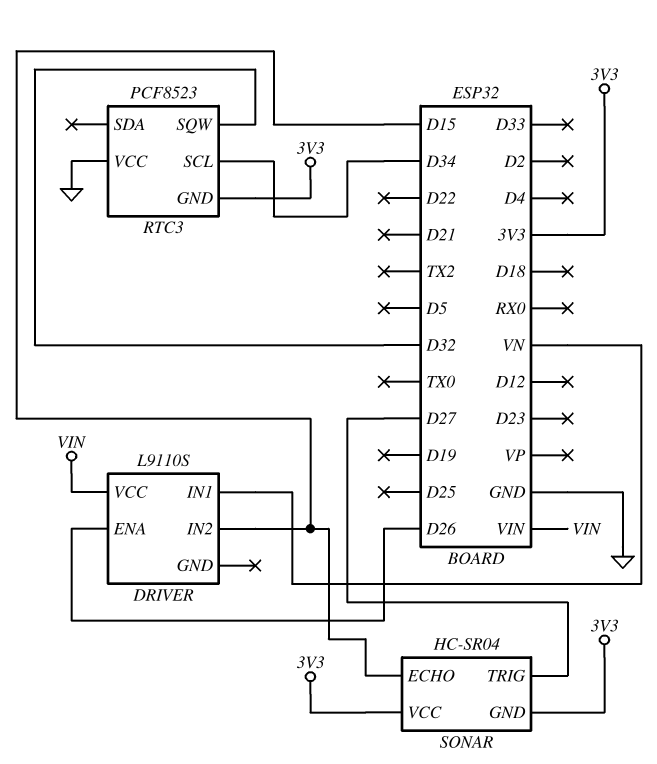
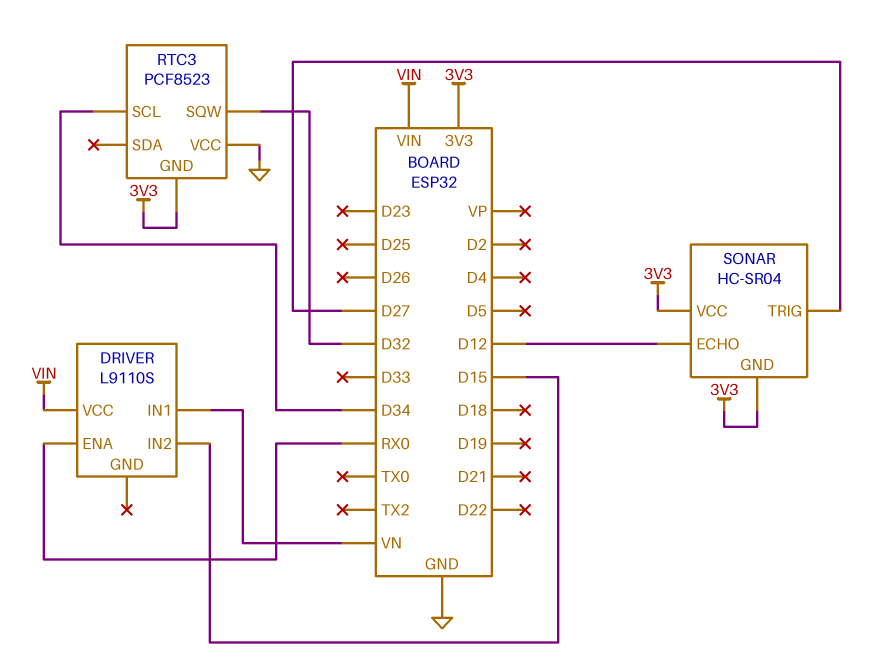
DRIVER pin ENA: D26 -> RX0
SONAR pin ECHO: D15 -> D12

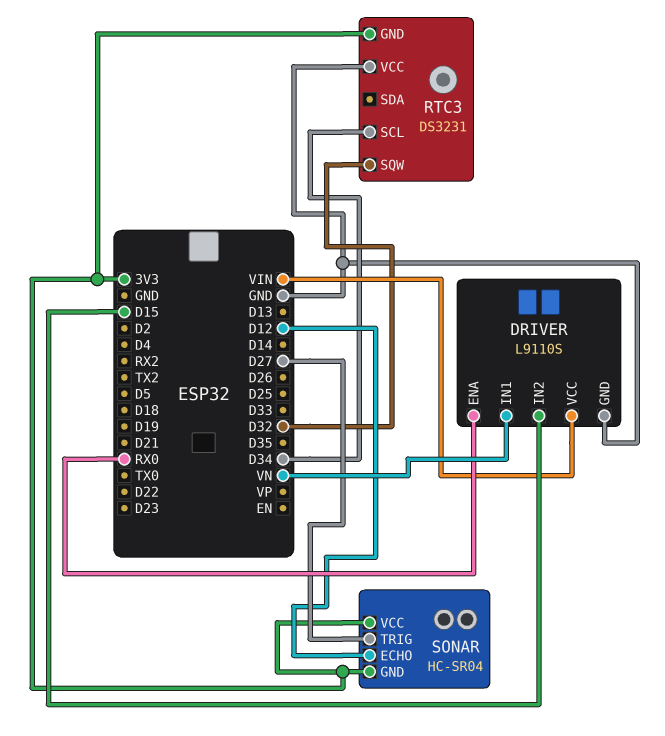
DRIVER pin GND: none -> GND
RTC3: PCF8523 -> DS3231

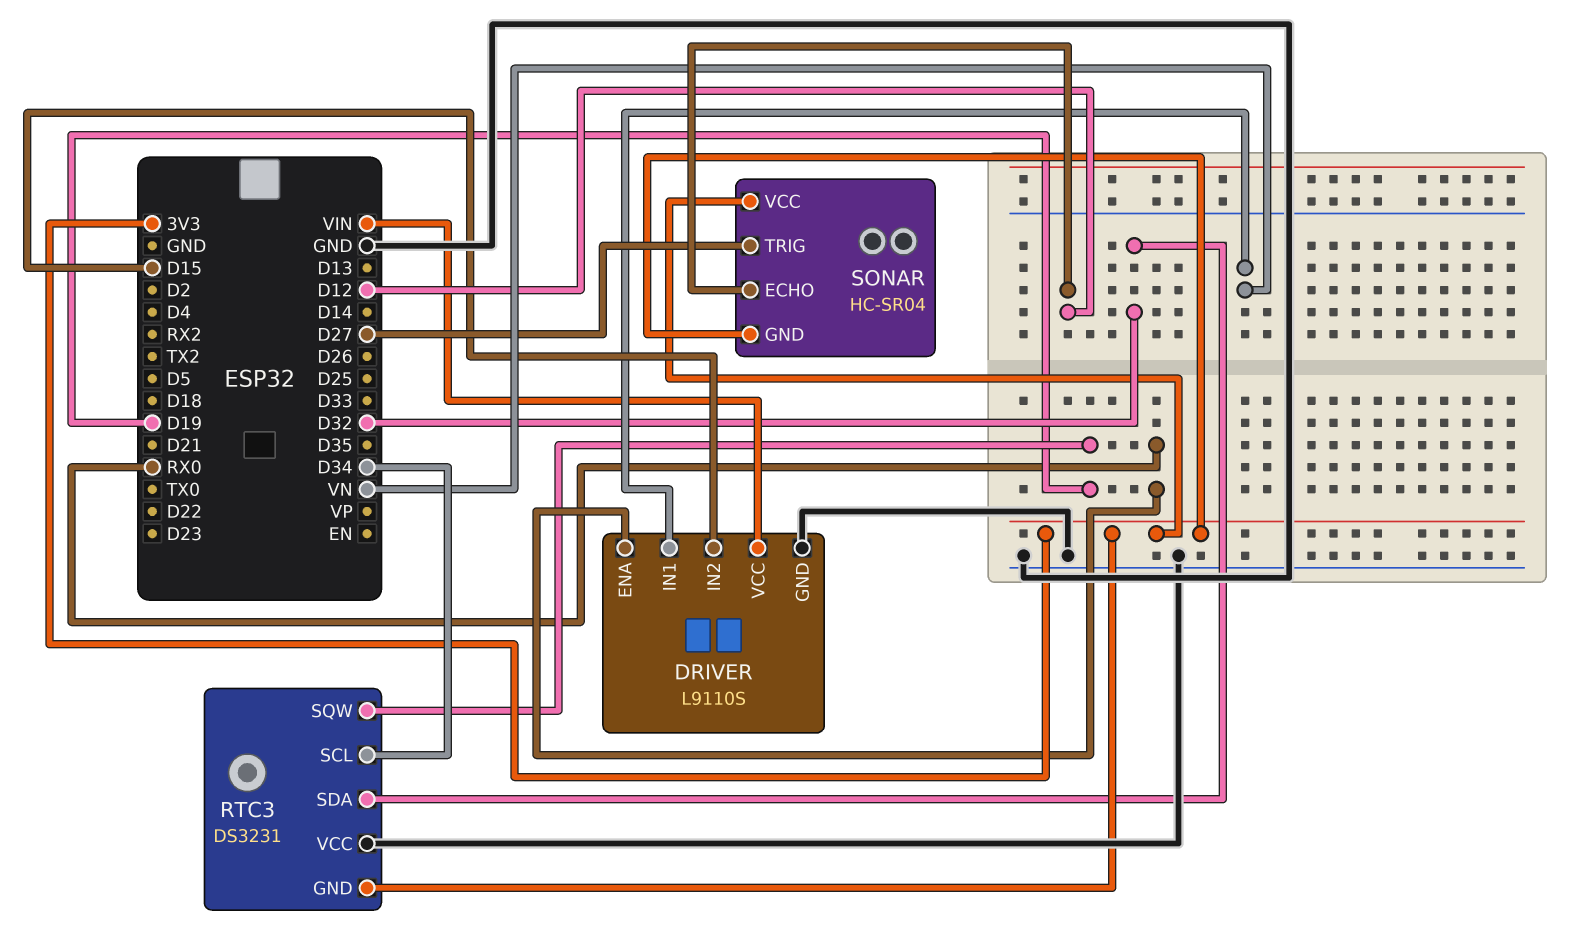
RTC3 pin SDA: none -> D32
RTC3 pin SQW: D32 -> D19

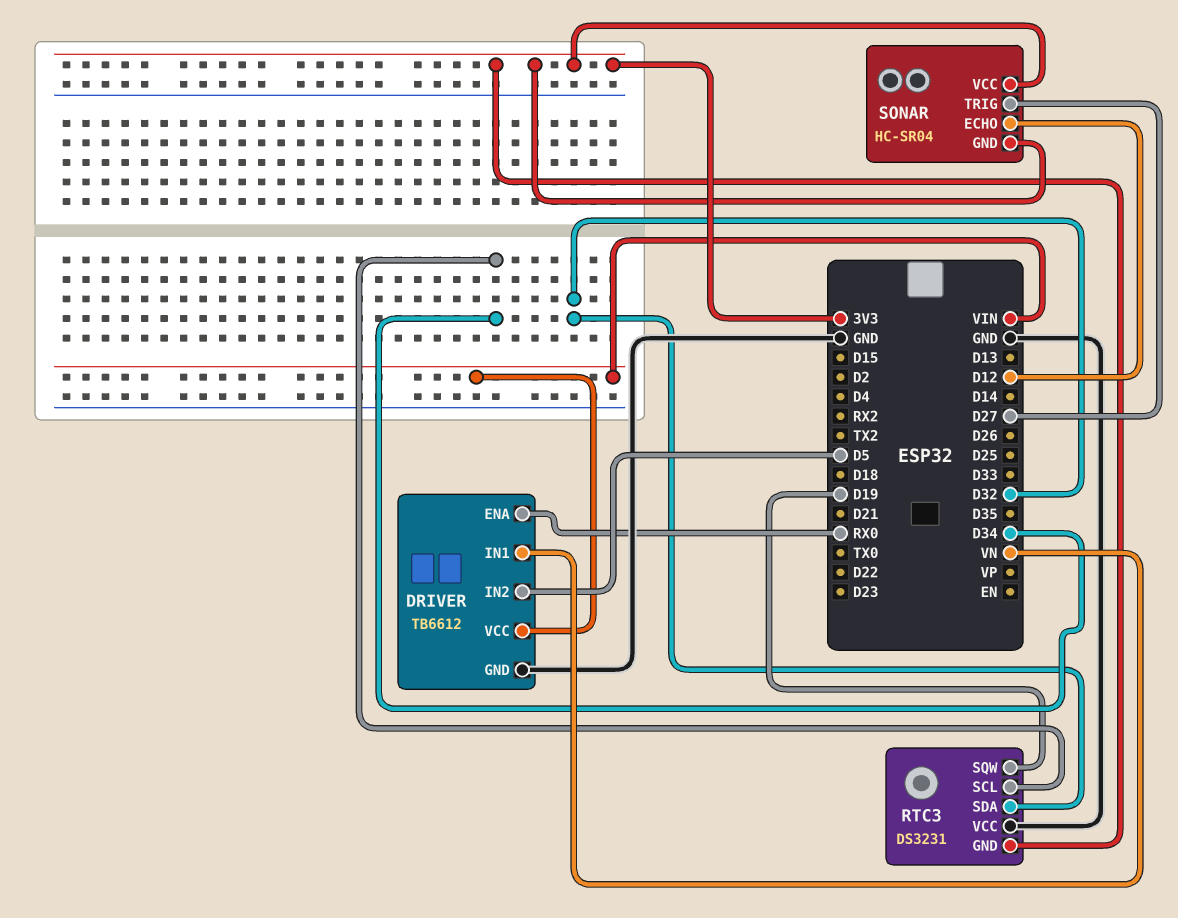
DRIVER: L9110S -> TB6612
DRIVER pin IN2: D15 -> D5

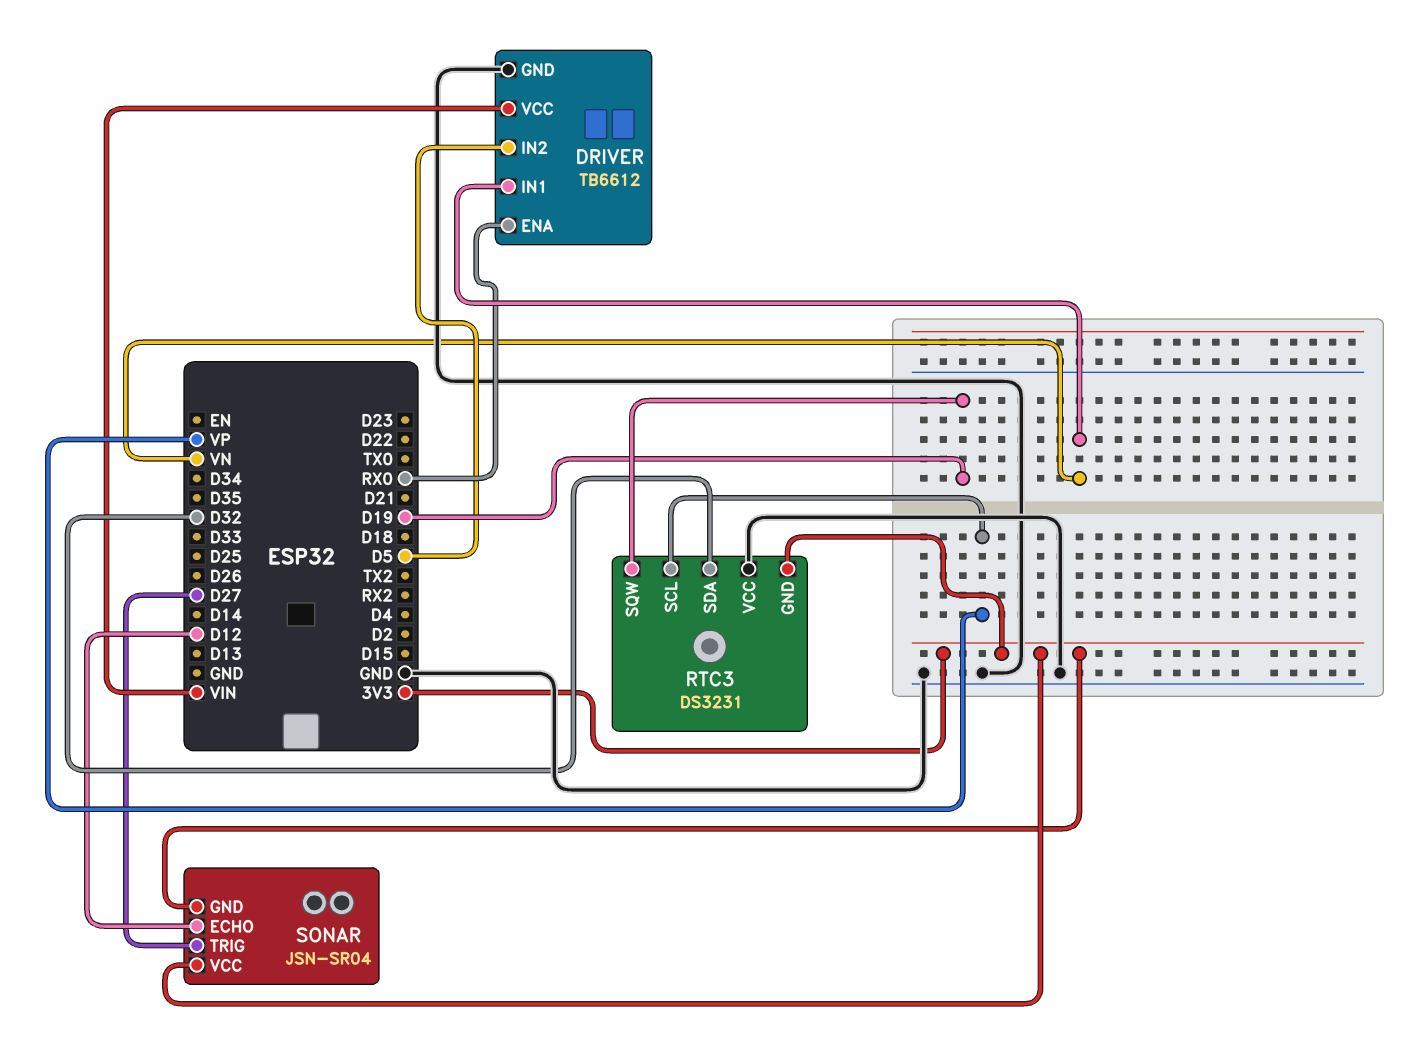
RTC3 pin SCL: D34 -> VP
SONAR: HC-SR04 -> JSN-SR04

